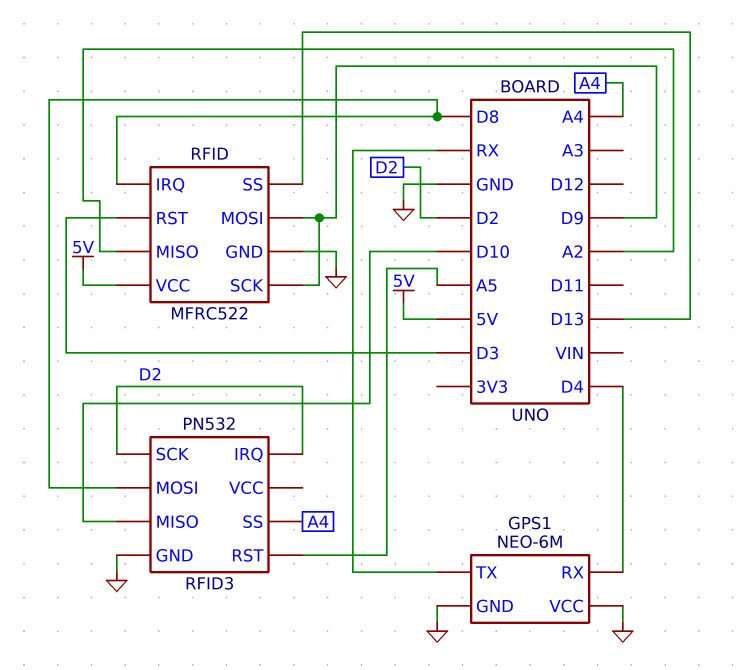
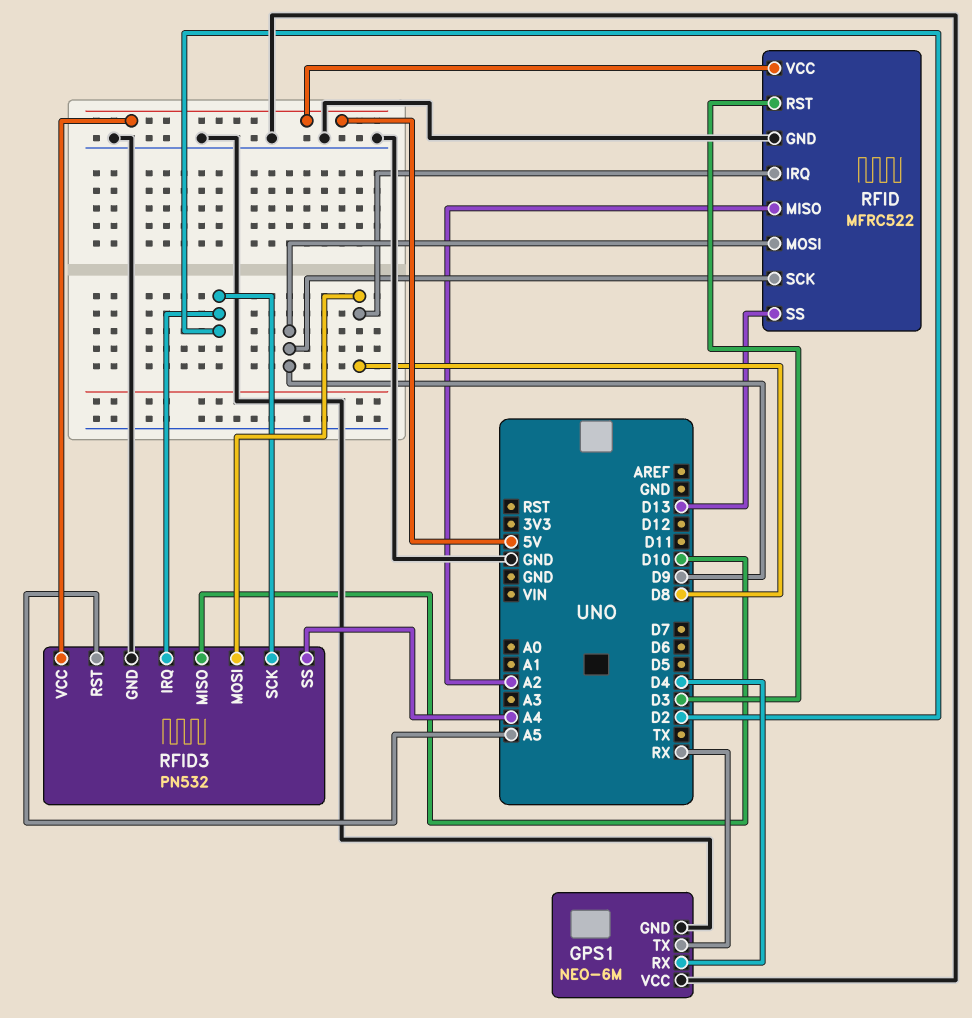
RFID3 pin VCC: none -> 5V

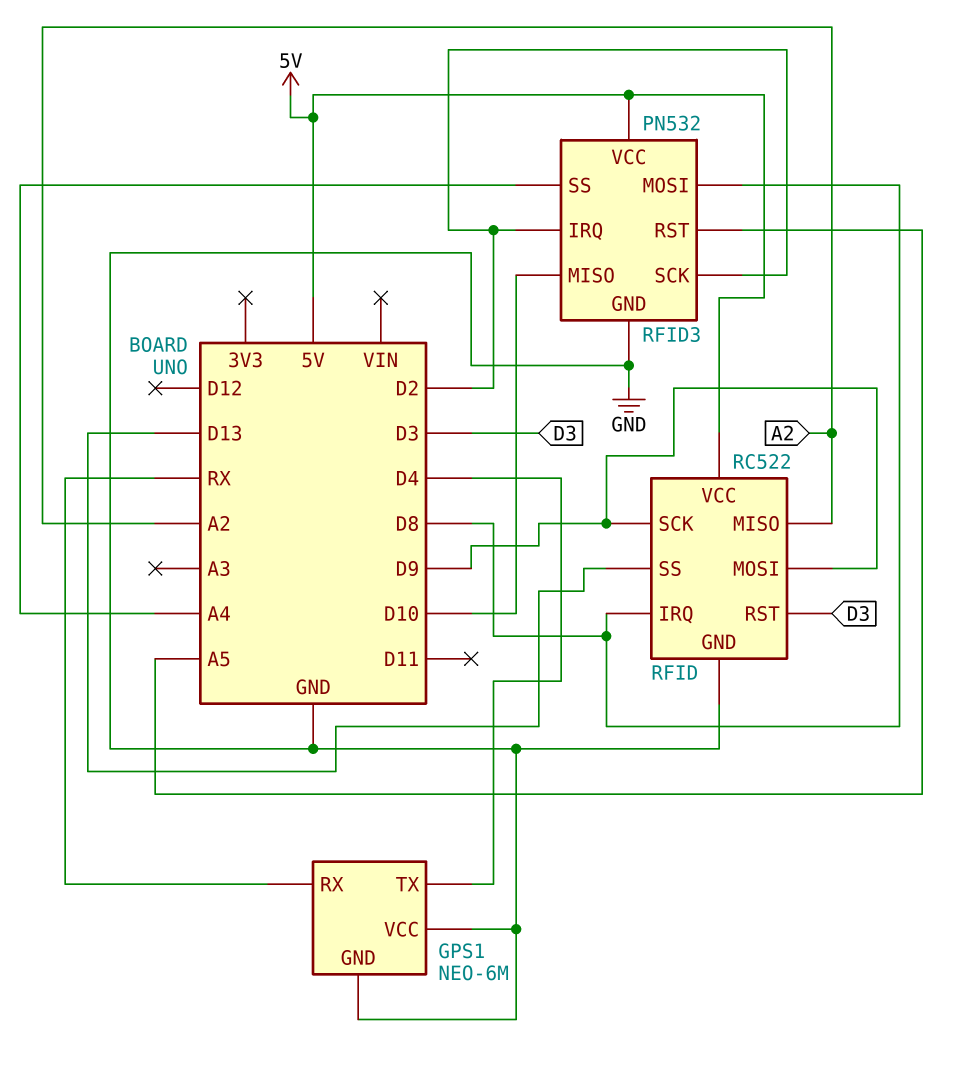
GPS1 pin RX: D4 -> RX
GPS1 pin TX: RX -> D4
RFID: MFRC522 -> RC522

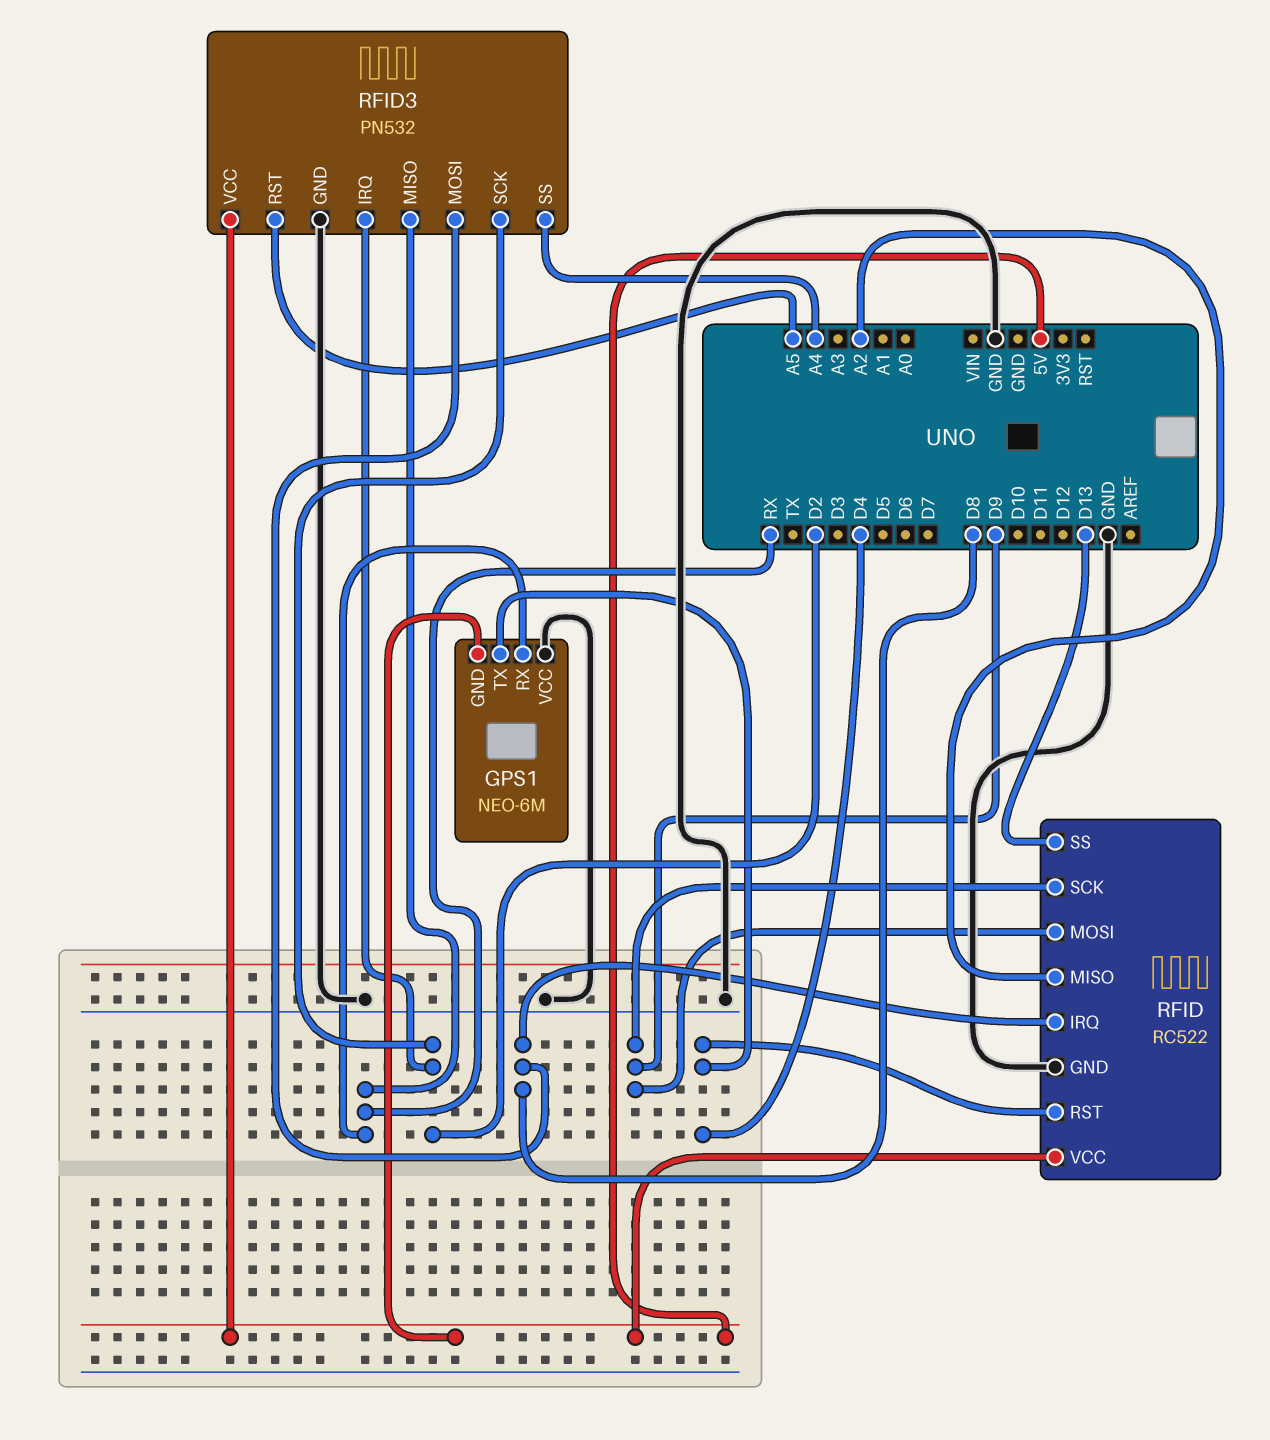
GPS1 pin GND: GND -> 5V
RFID pin RST: D3 -> D4
RFID3 pin MISO: D10 -> RX

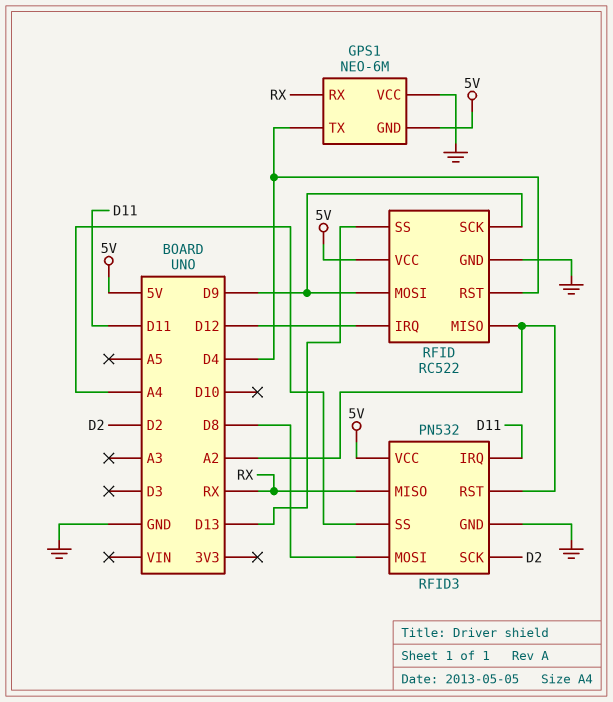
RFID pin IRQ: D8 -> D12
RFID3 pin IRQ: D2 -> D11
RFID3 pin RST: A5 -> A2

